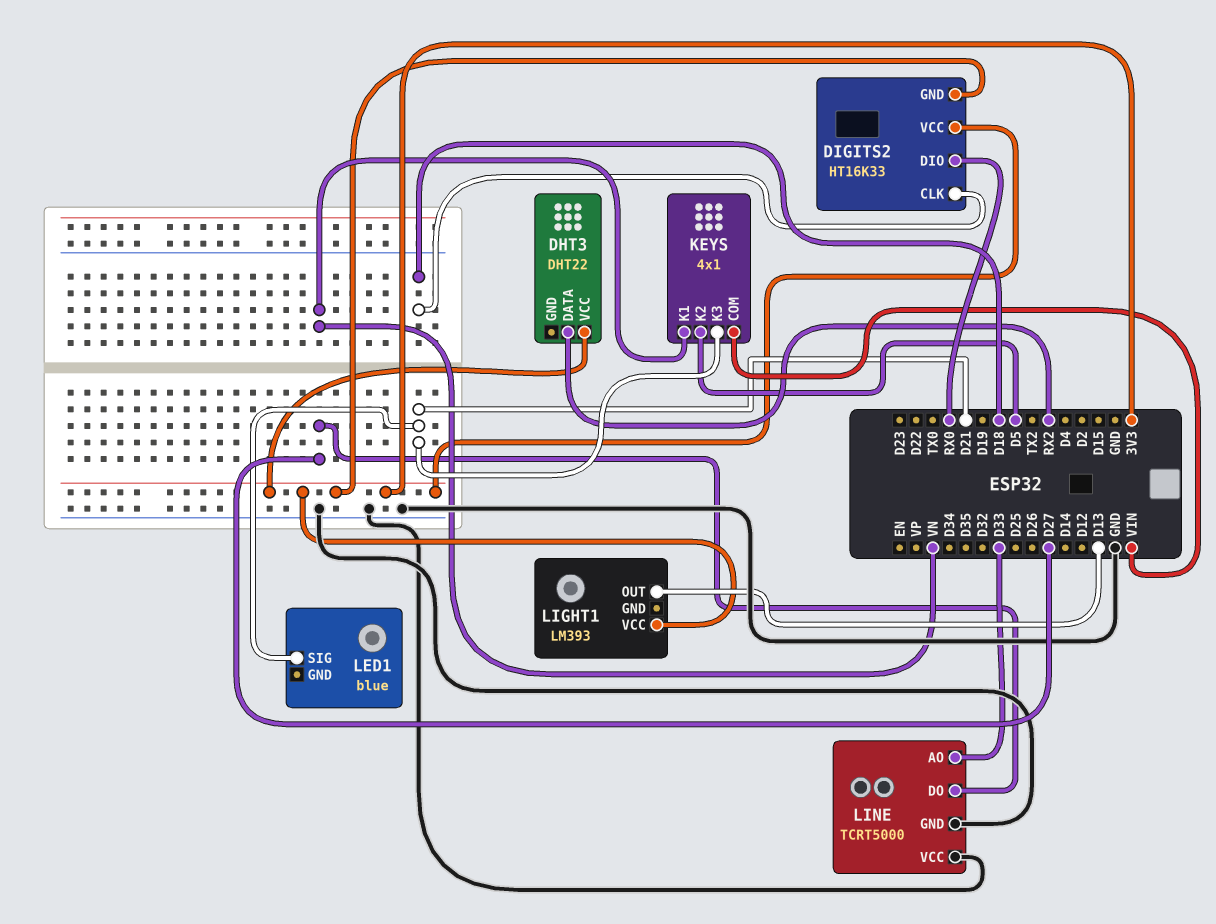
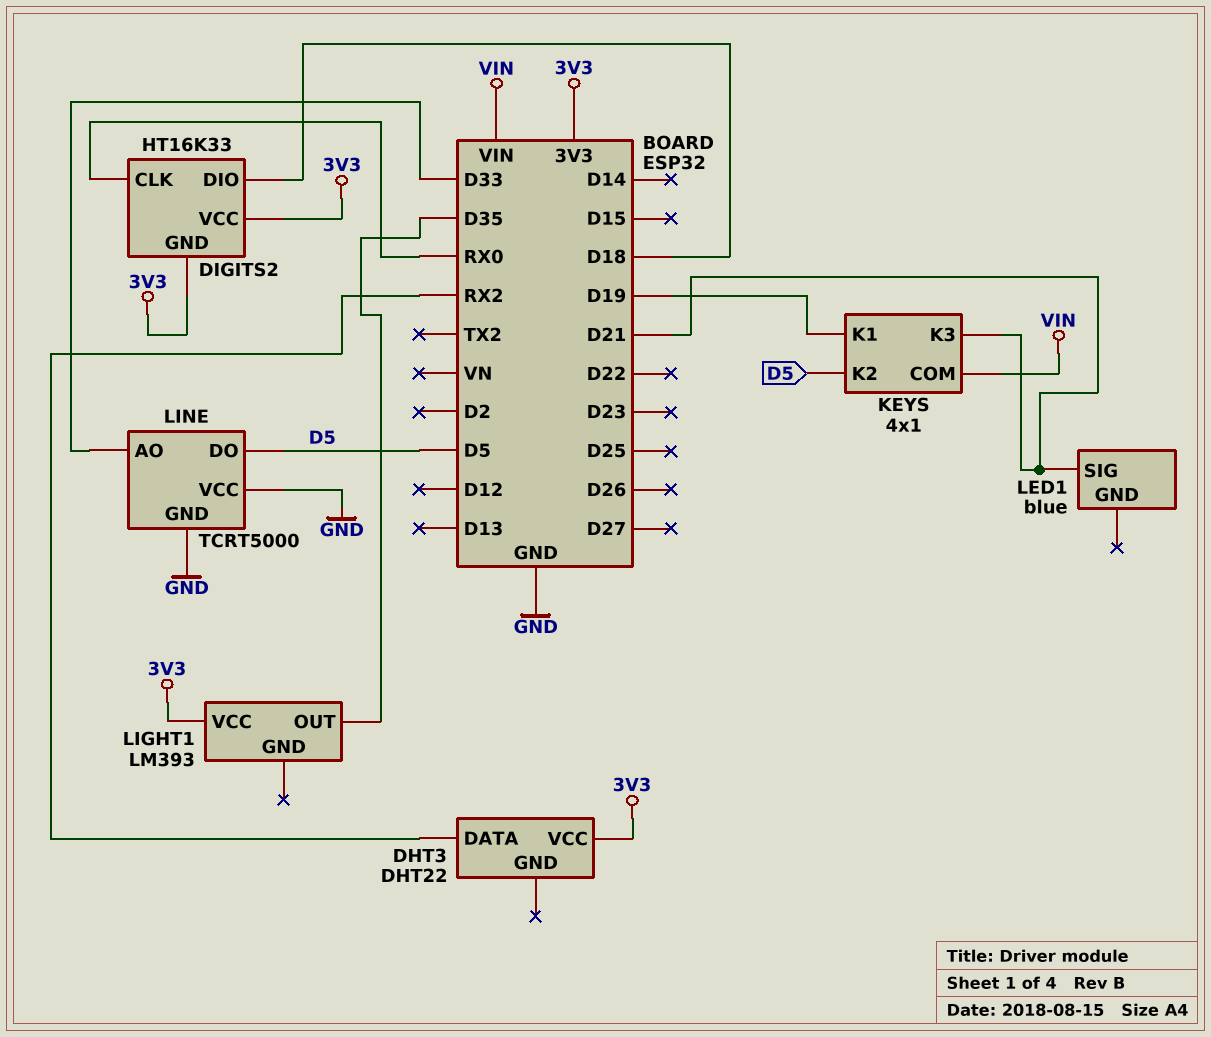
DIGITS2 pin CLK: D18 -> RX0
DIGITS2 pin DIO: RX0 -> D18
KEYS pin K1: VN -> D19
LIGHT1 pin OUT: D13 -> D35
LINE pin DO: D27 -> D5

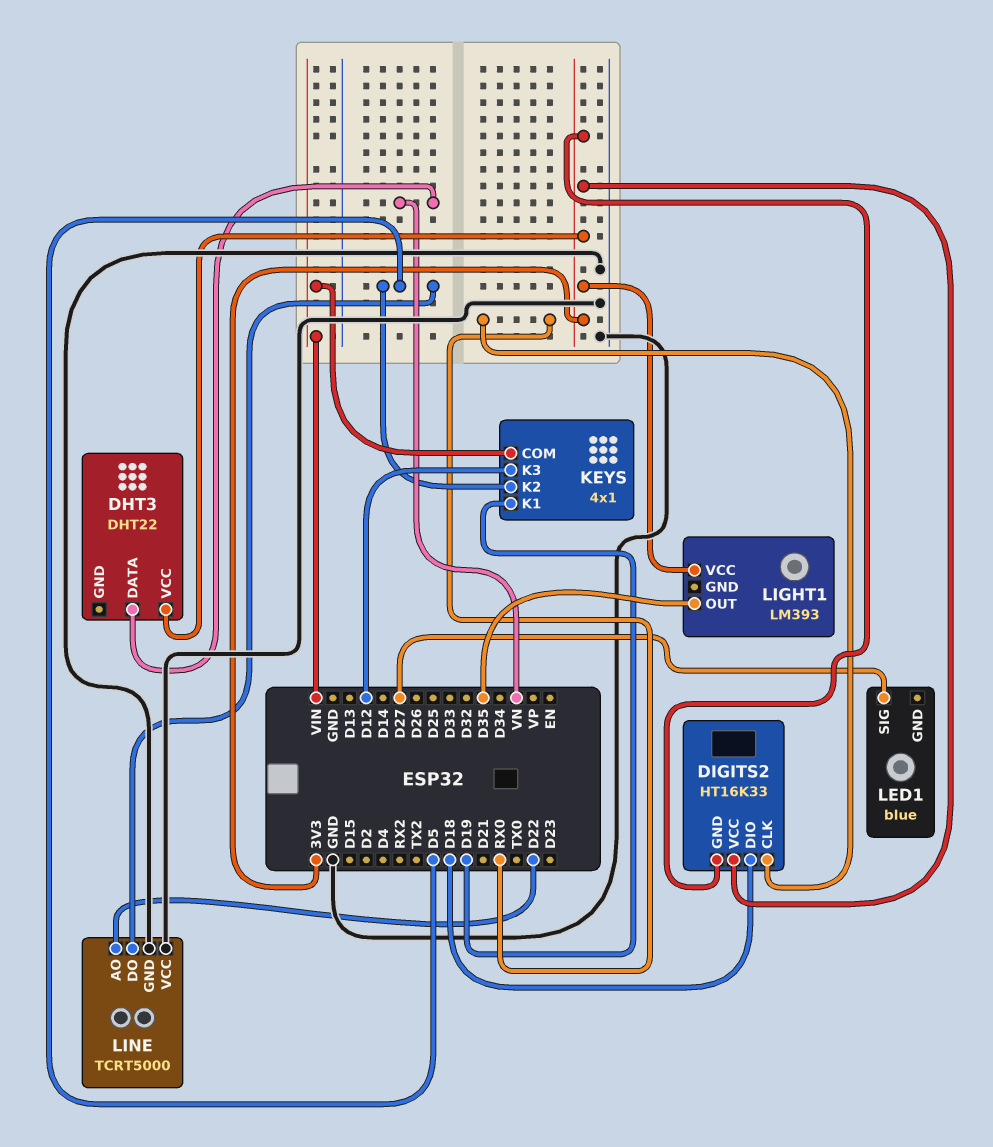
DHT3 pin DATA: RX2 -> VN
KEYS pin K3: D21 -> D12
LED1 pin SIG: D21 -> D27
LINE pin AO: D33 -> D22

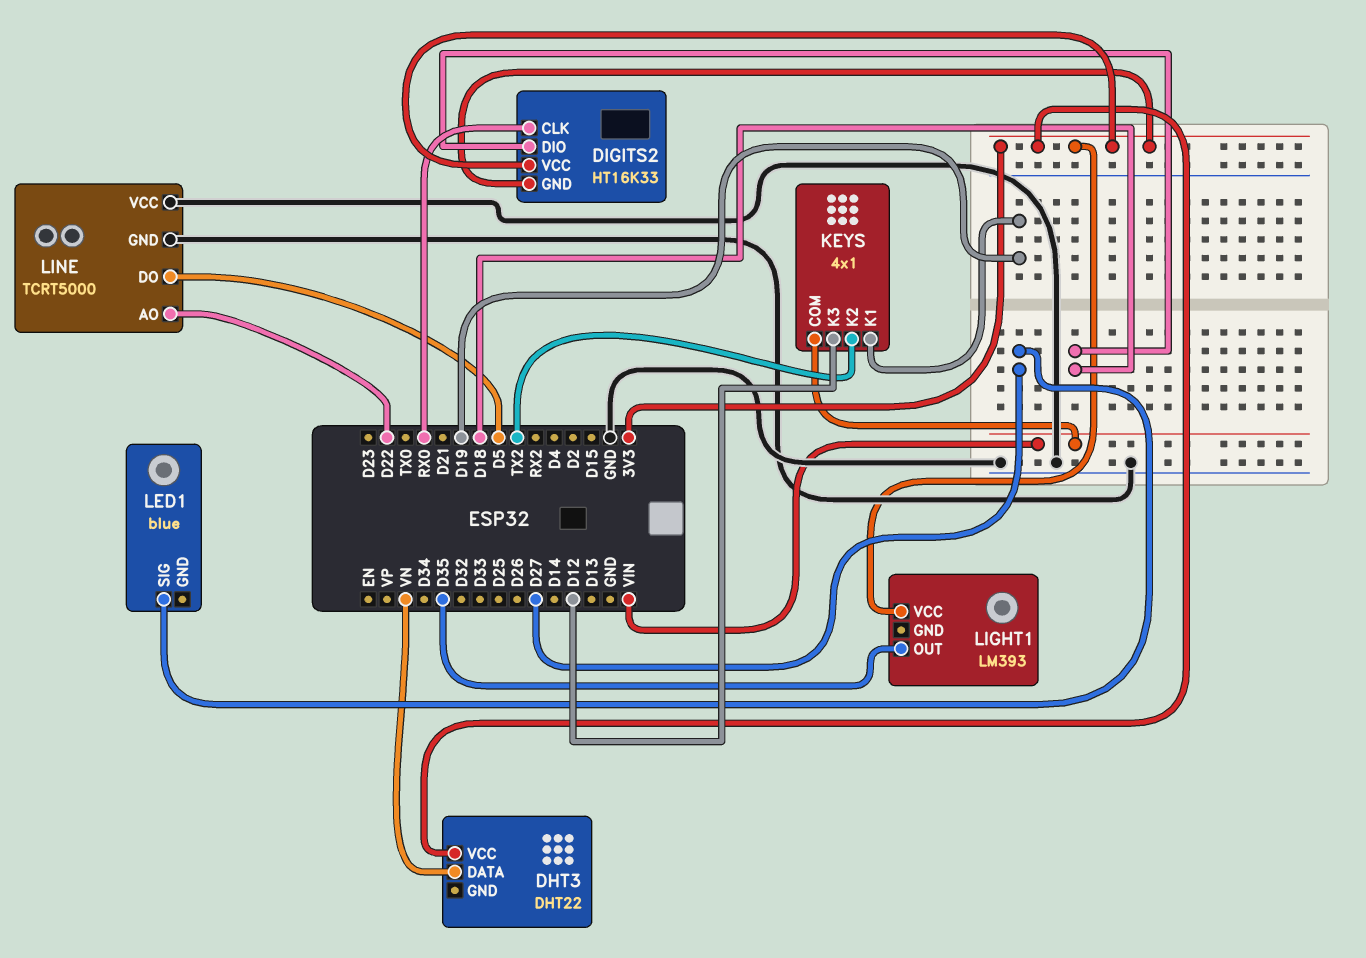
KEYS pin K2: D5 -> TX2

